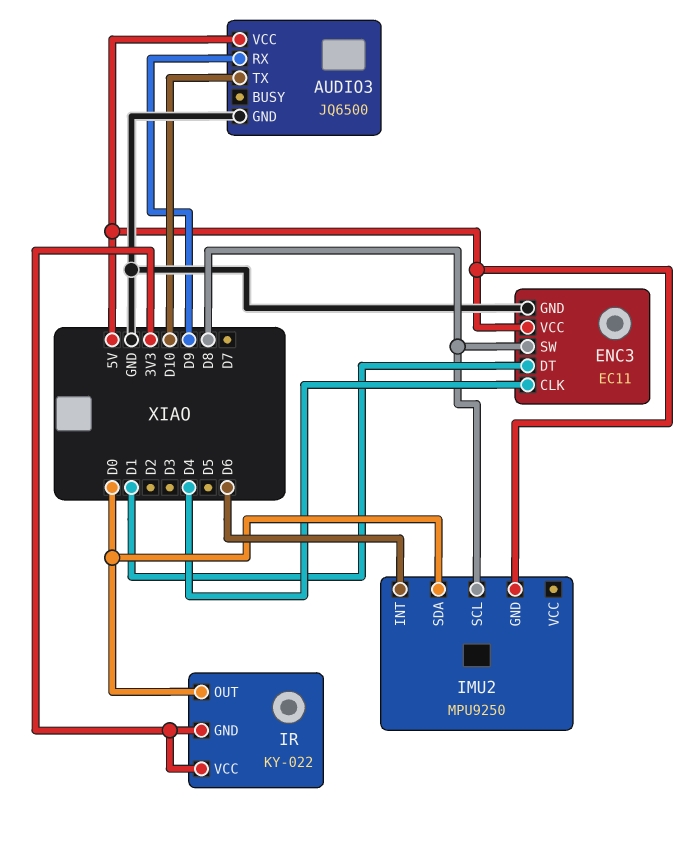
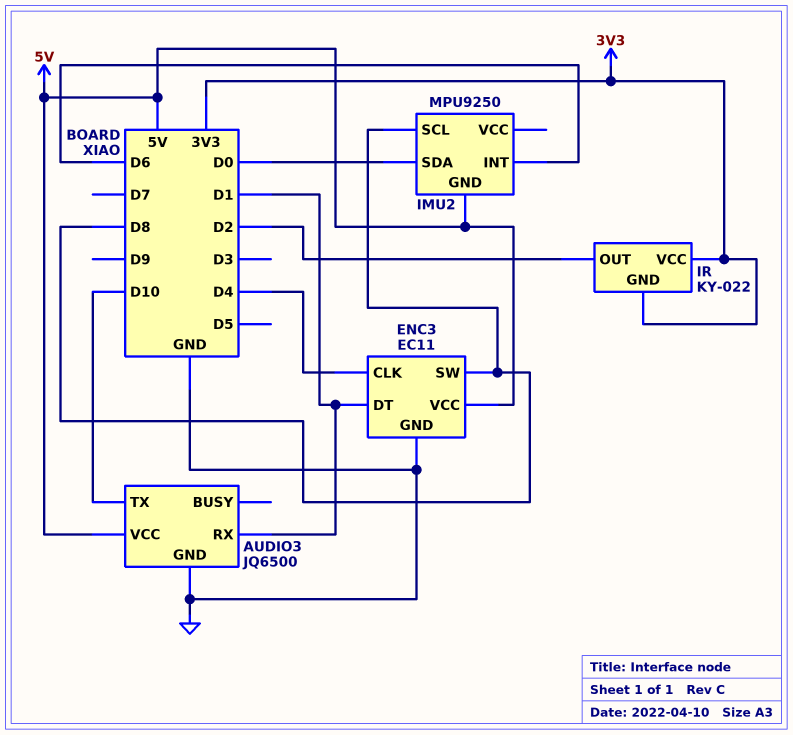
AUDIO3 pin RX: D9 -> D1
IR pin OUT: D0 -> D2

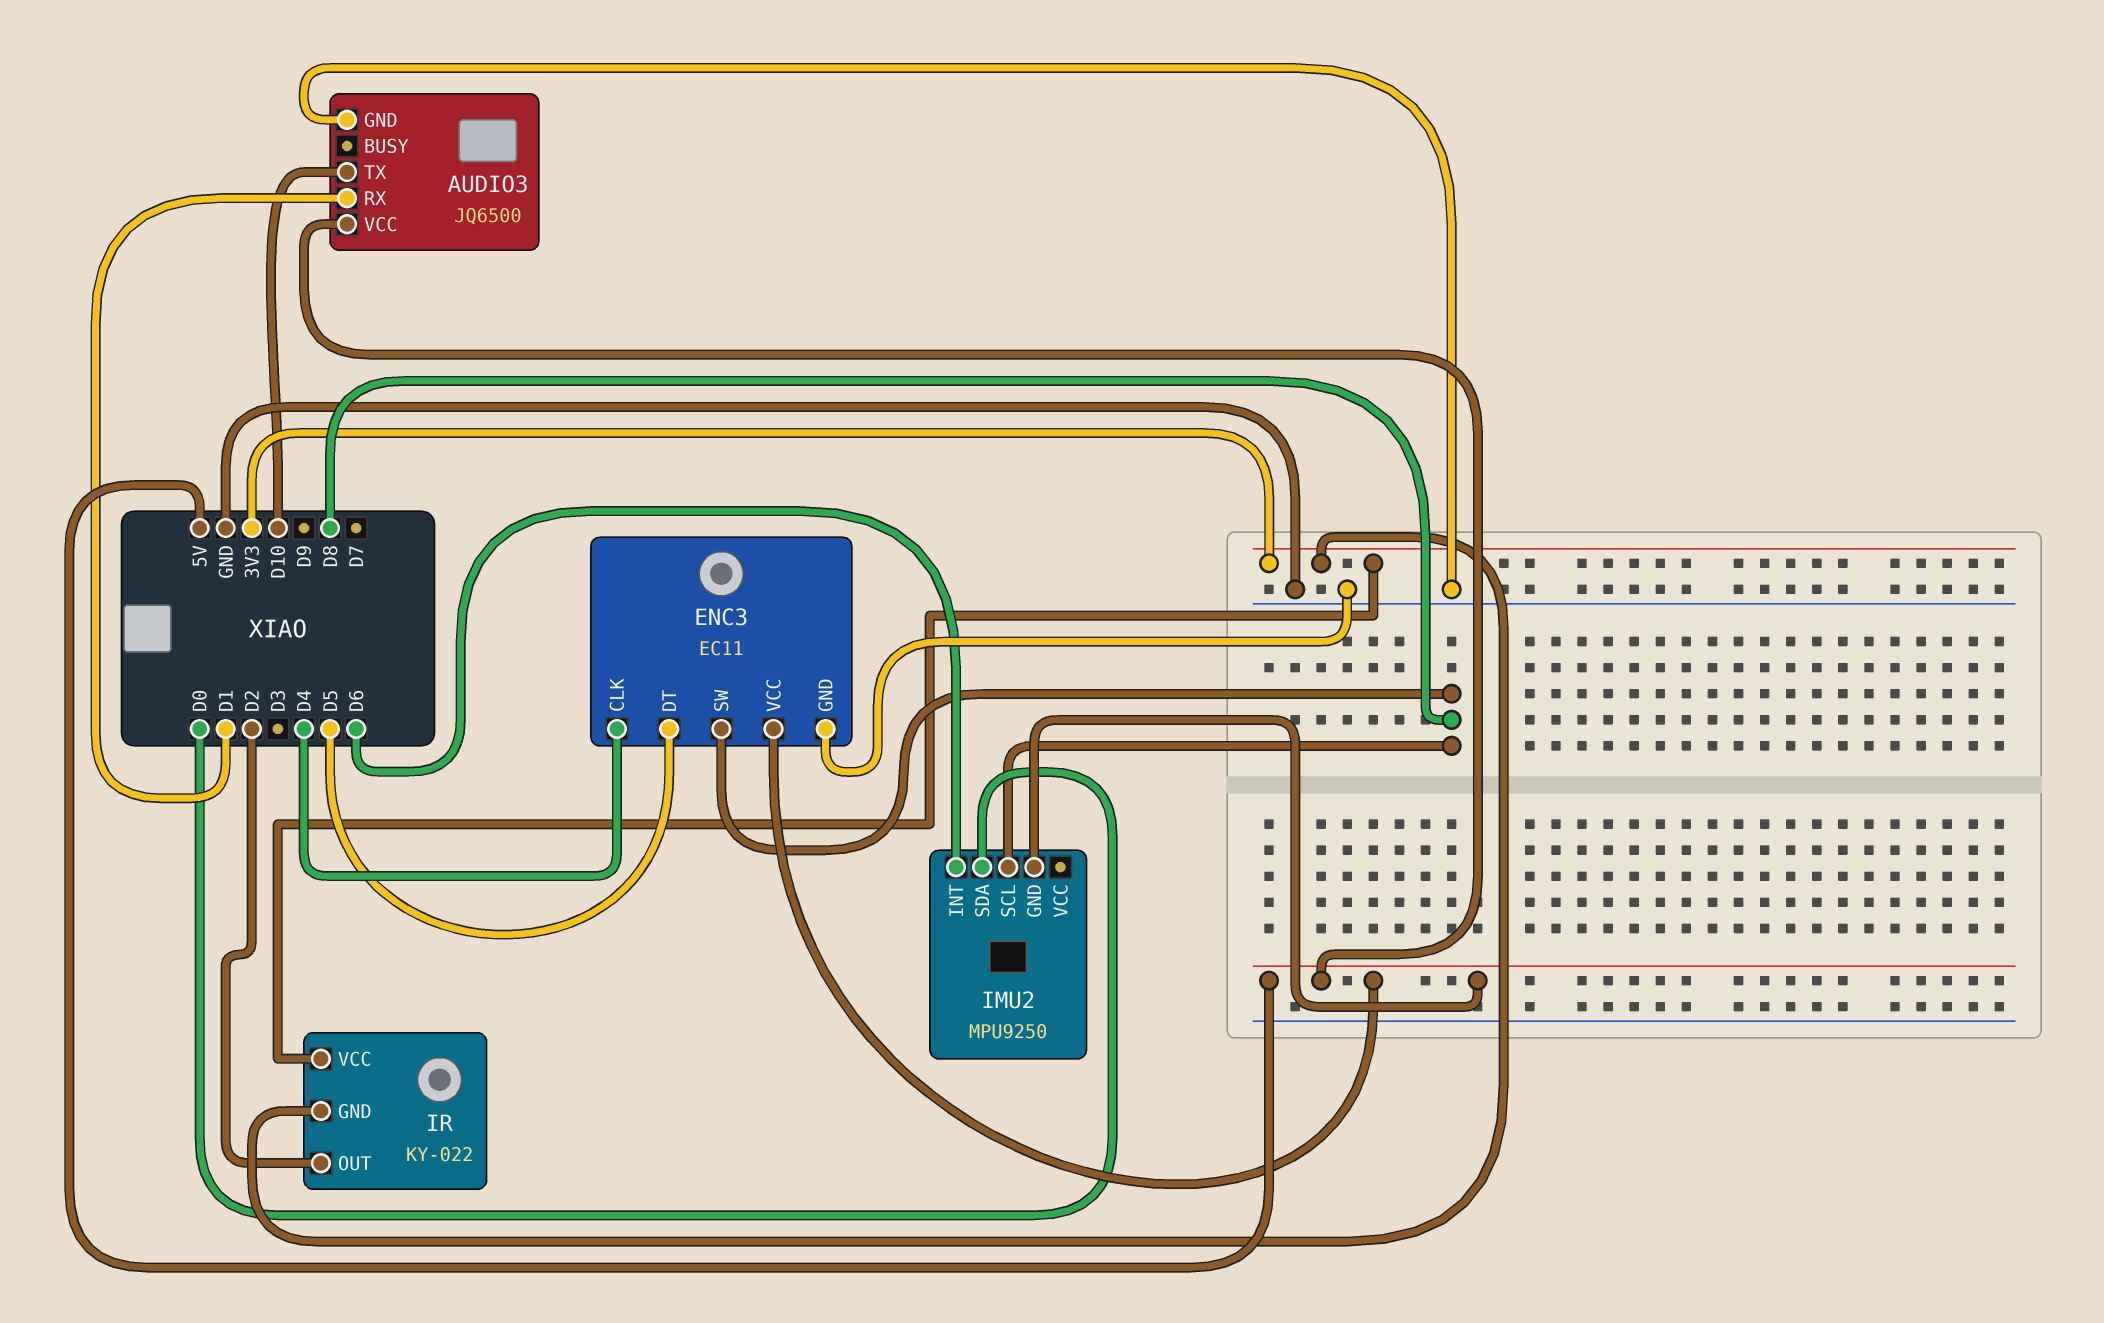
ENC3 pin DT: D1 -> D5

